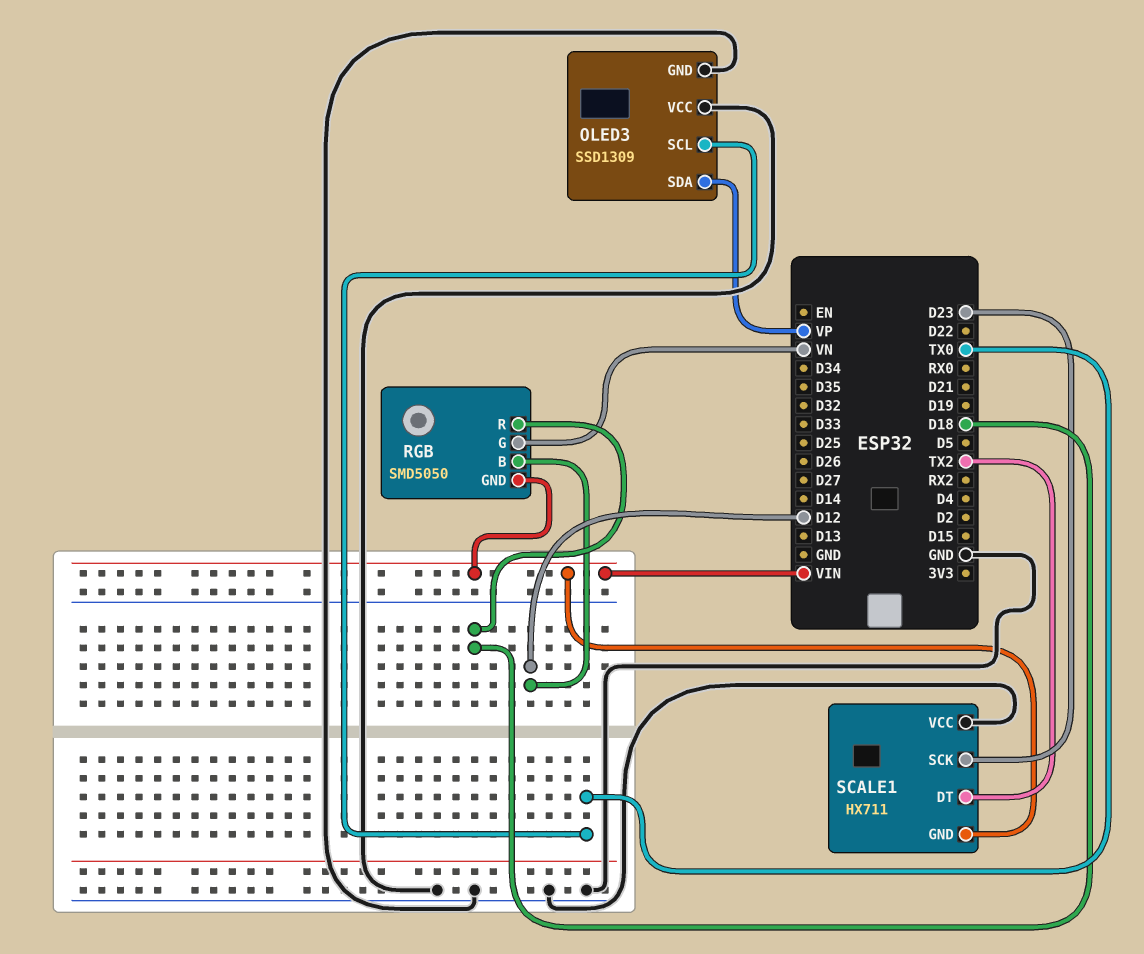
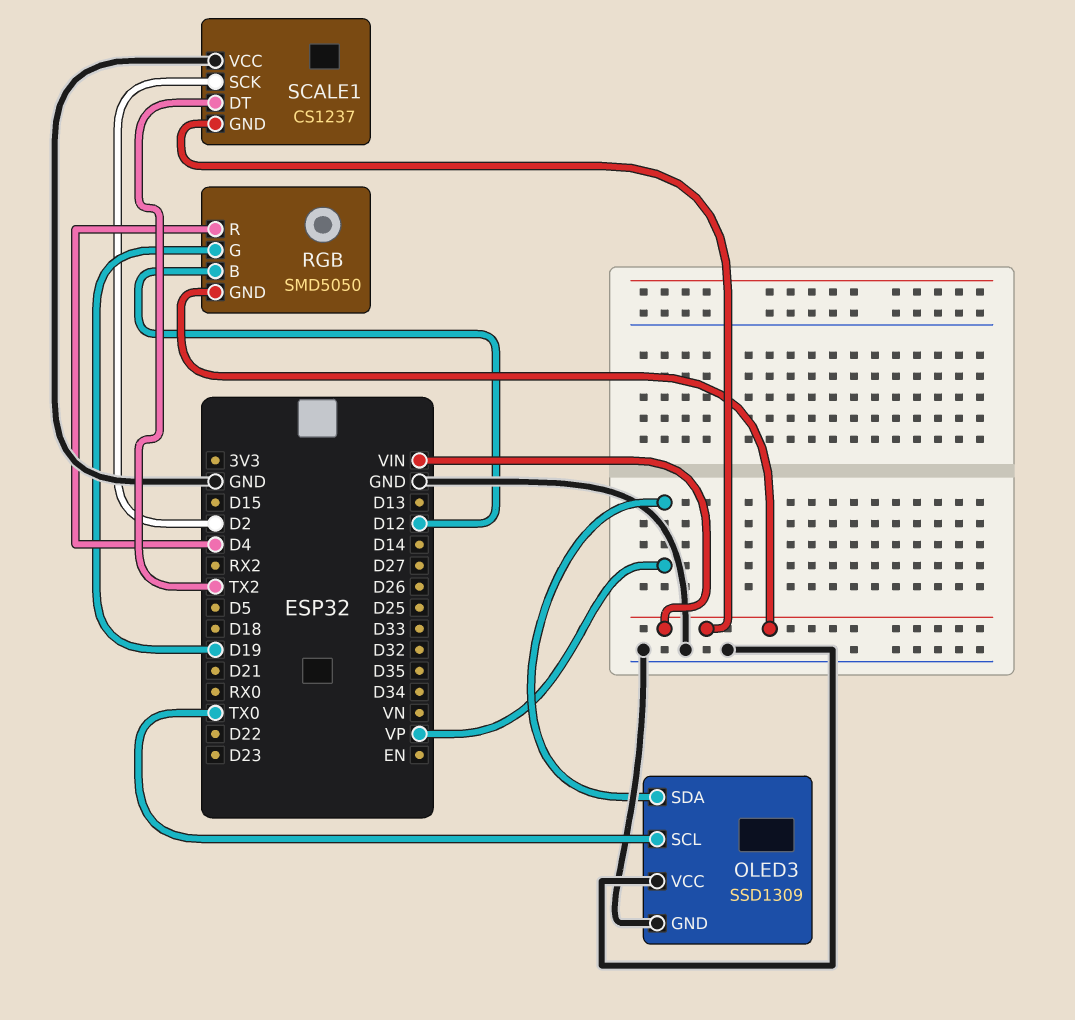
RGB pin G: VN -> D19
RGB pin R: D18 -> D4
SCALE1: HX711 -> CS1237
SCALE1 pin SCK: D23 -> D2

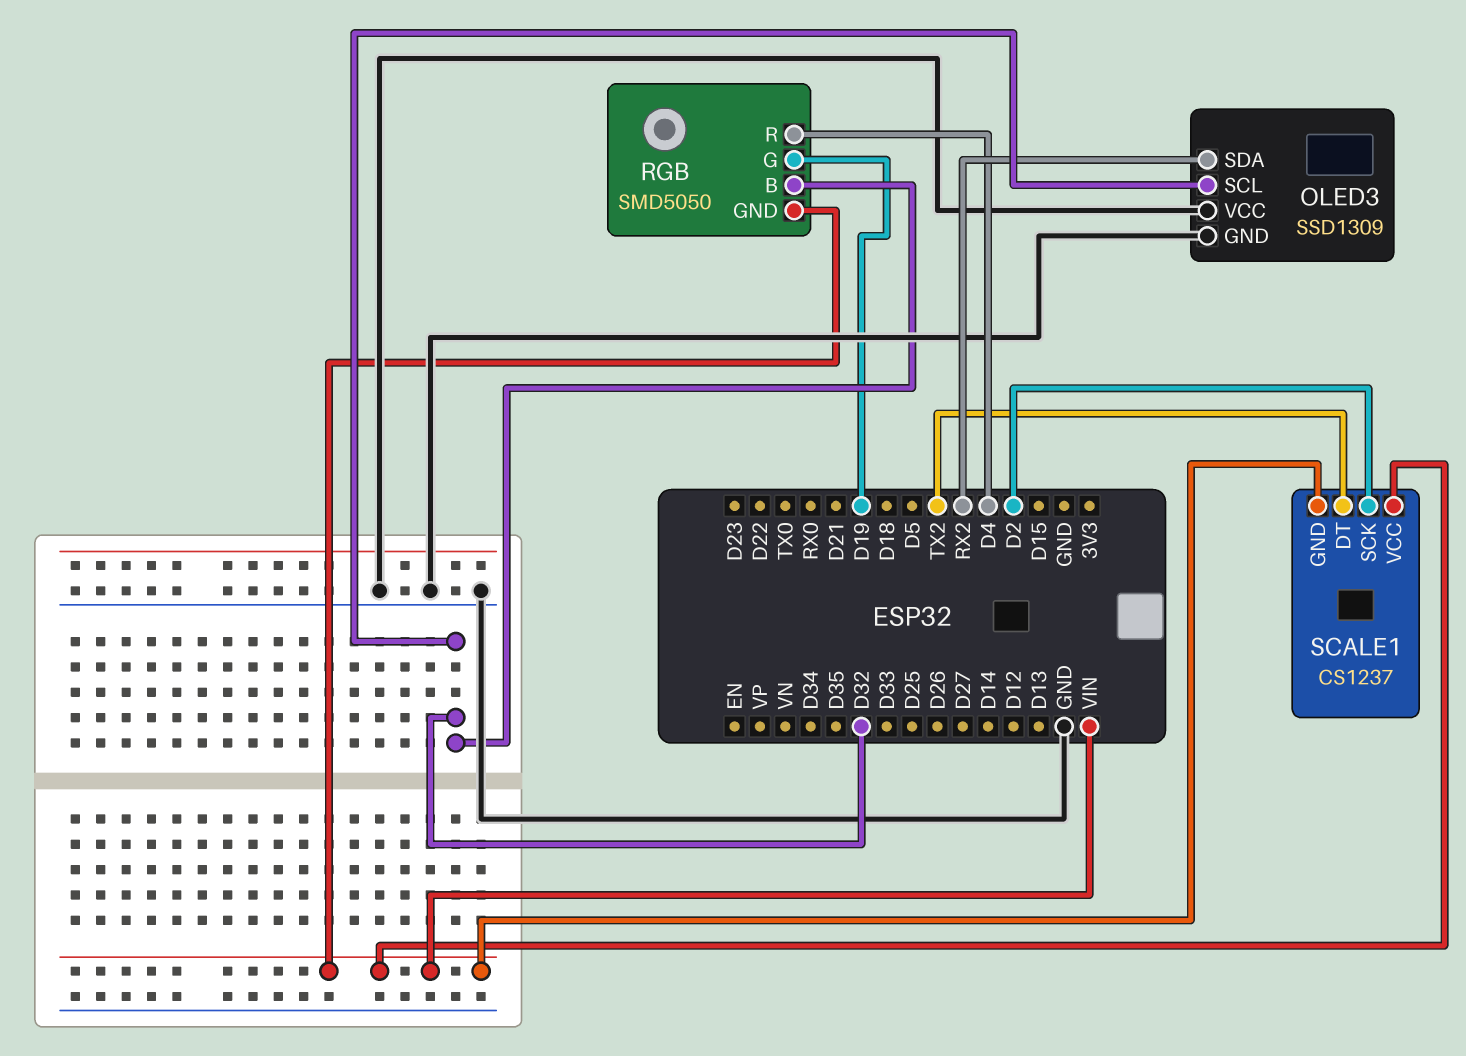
OLED3 pin SCL: TX0 -> D32
OLED3 pin SDA: VP -> RX2
RGB pin B: D12 -> D32
SCALE1 pin VCC: GND -> VIN

